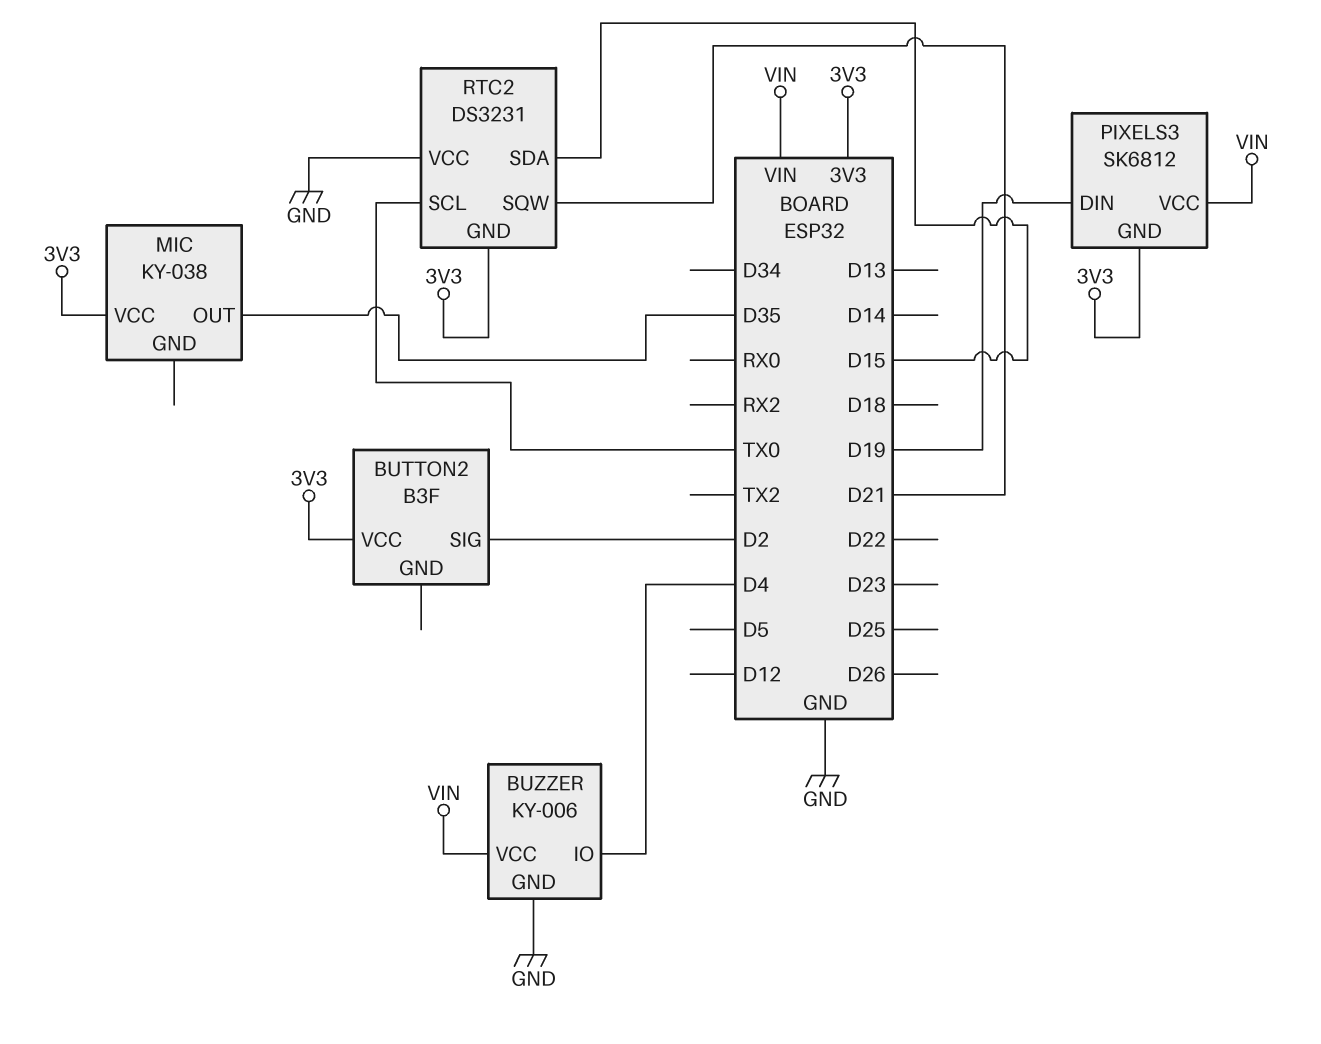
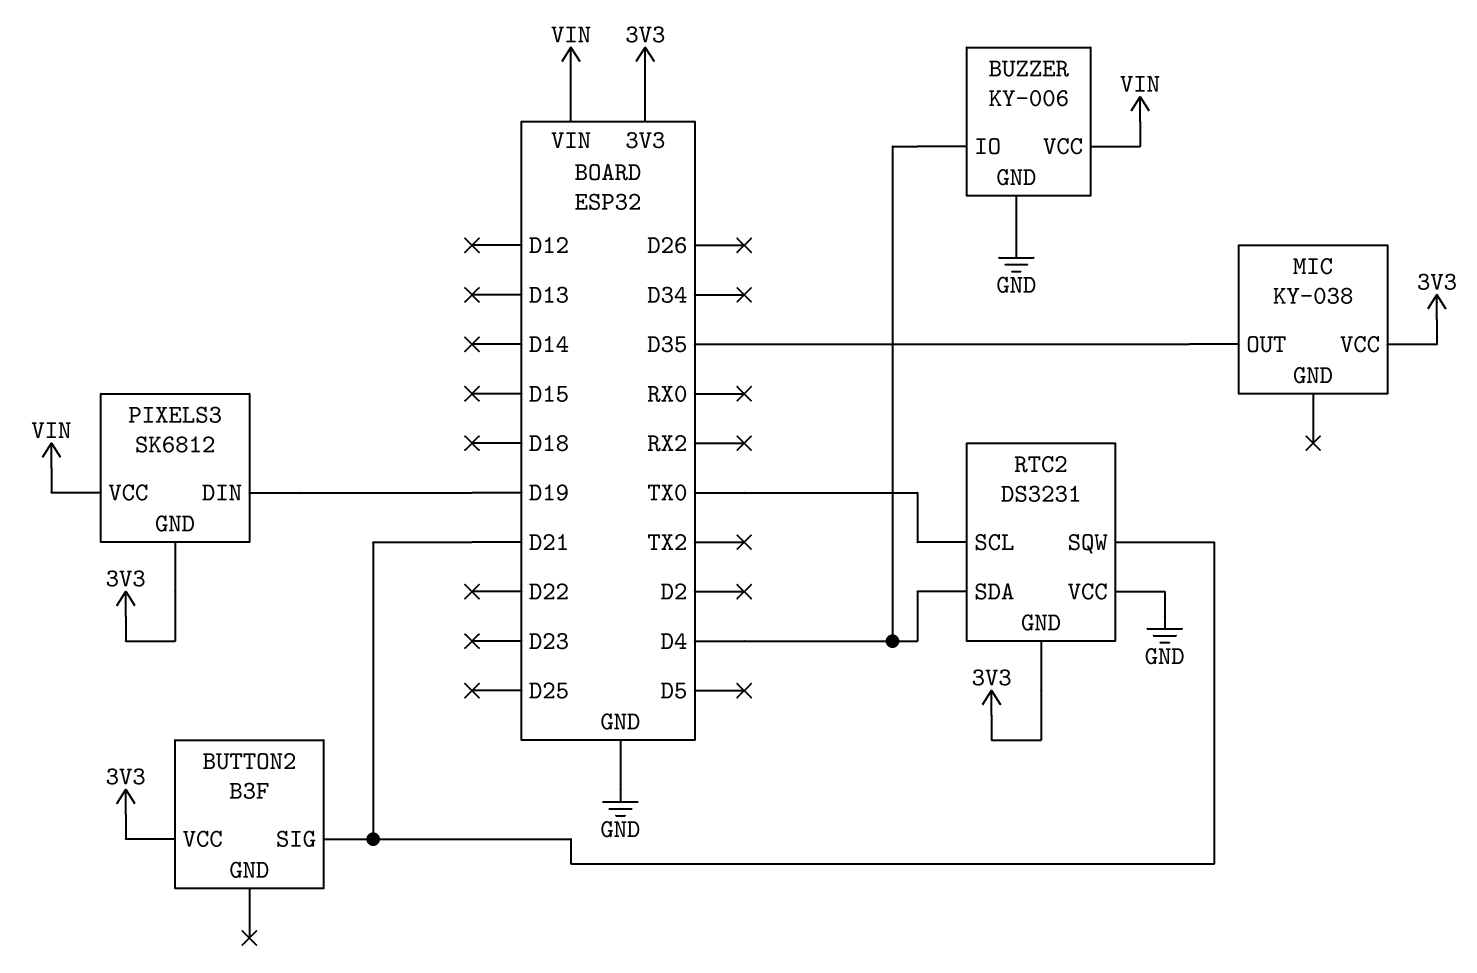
BUTTON2 pin SIG: D2 -> D21
RTC2 pin SDA: D15 -> D4

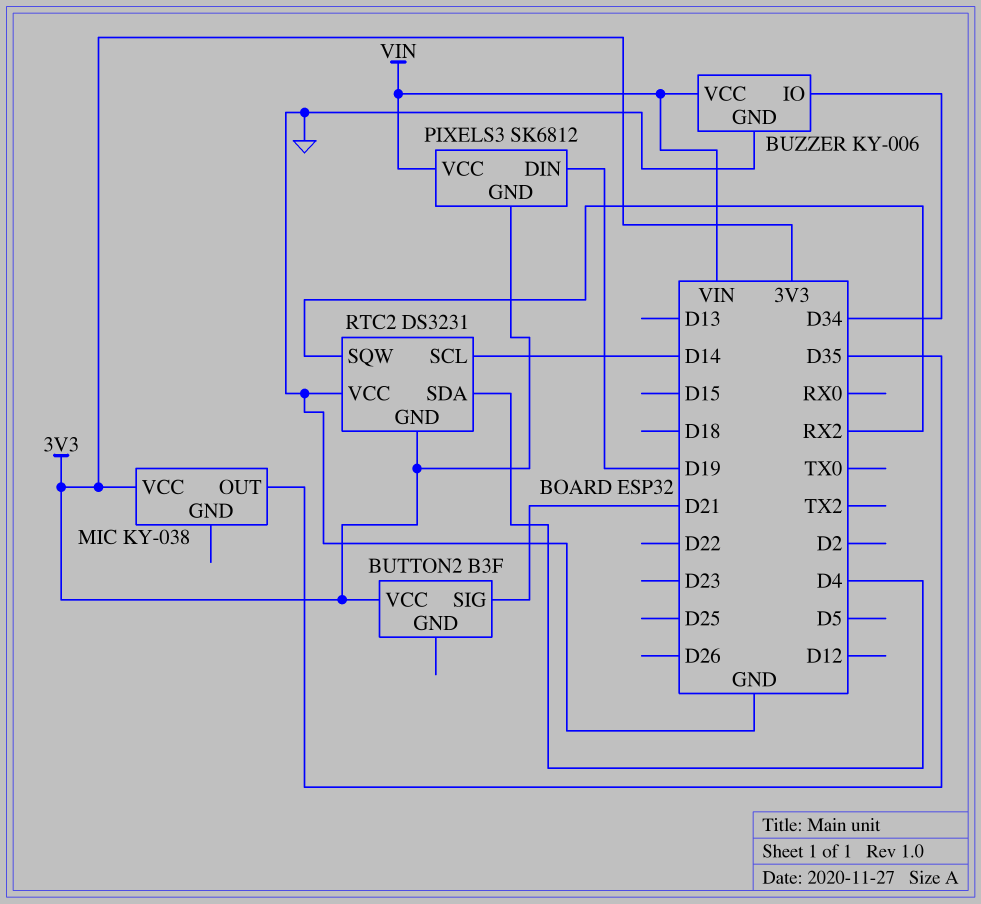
BUZZER pin IO: D4 -> D34
RTC2 pin SCL: TX0 -> D14
RTC2 pin SQW: D21 -> RX2

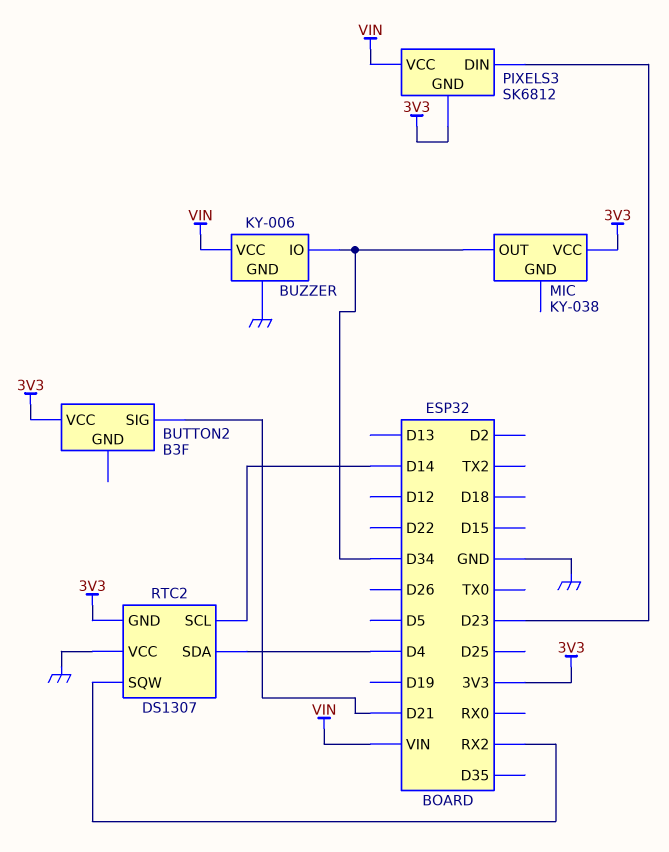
MIC pin OUT: D35 -> D34
PIXELS3 pin DIN: D19 -> D23
RTC2: DS3231 -> DS1307

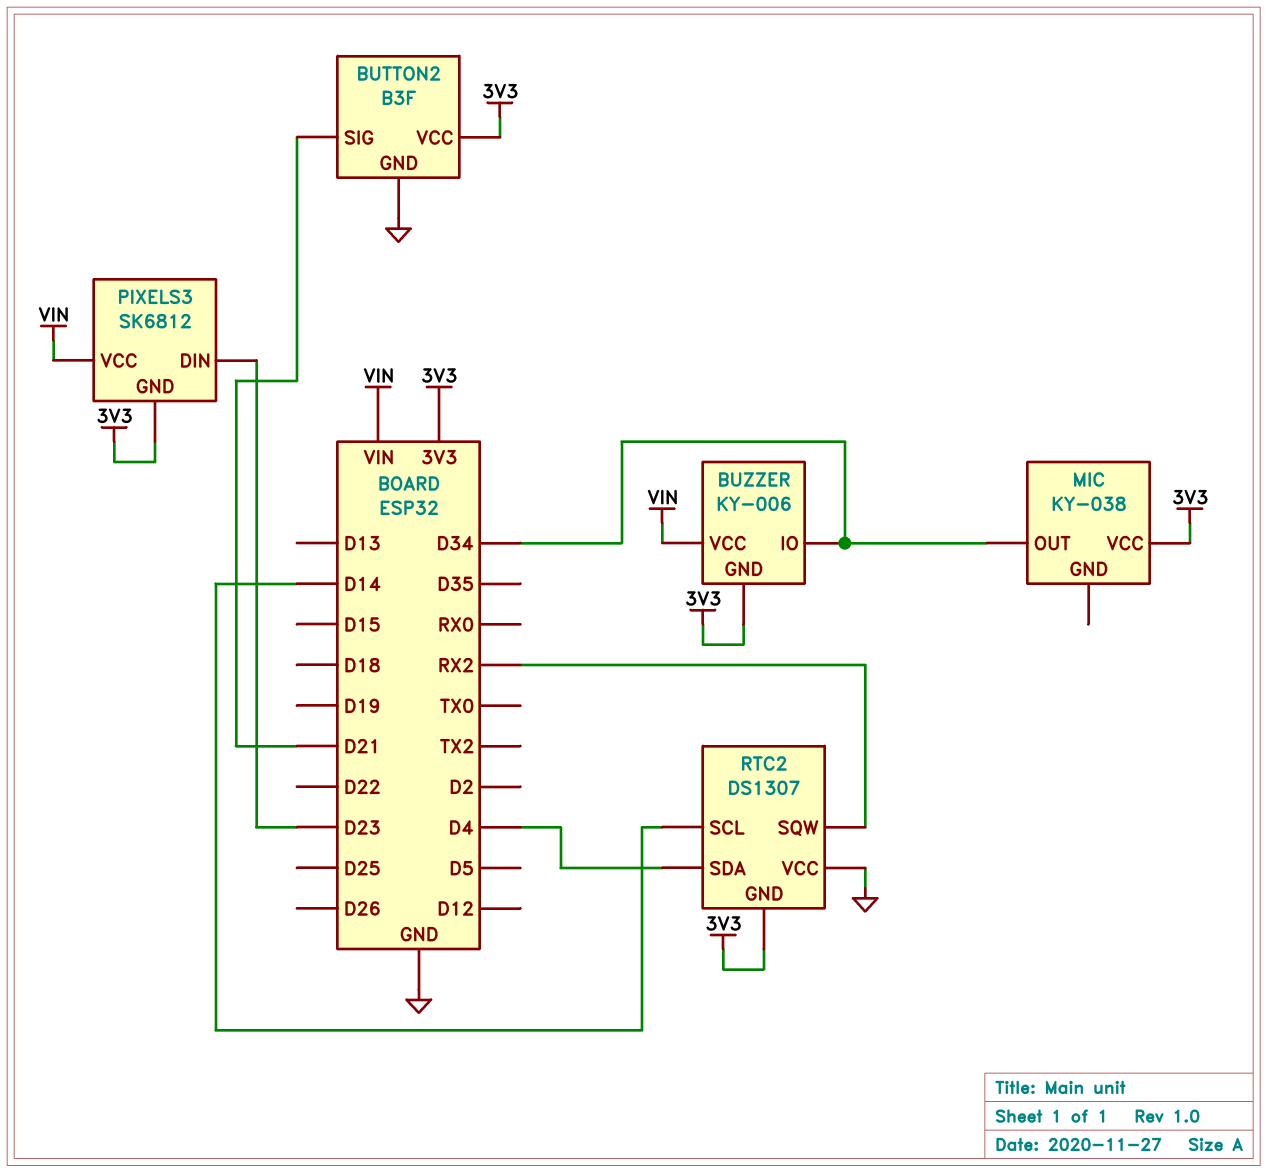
BUTTON2 pin GND: none -> GND
BUZZER pin GND: GND -> 3V3

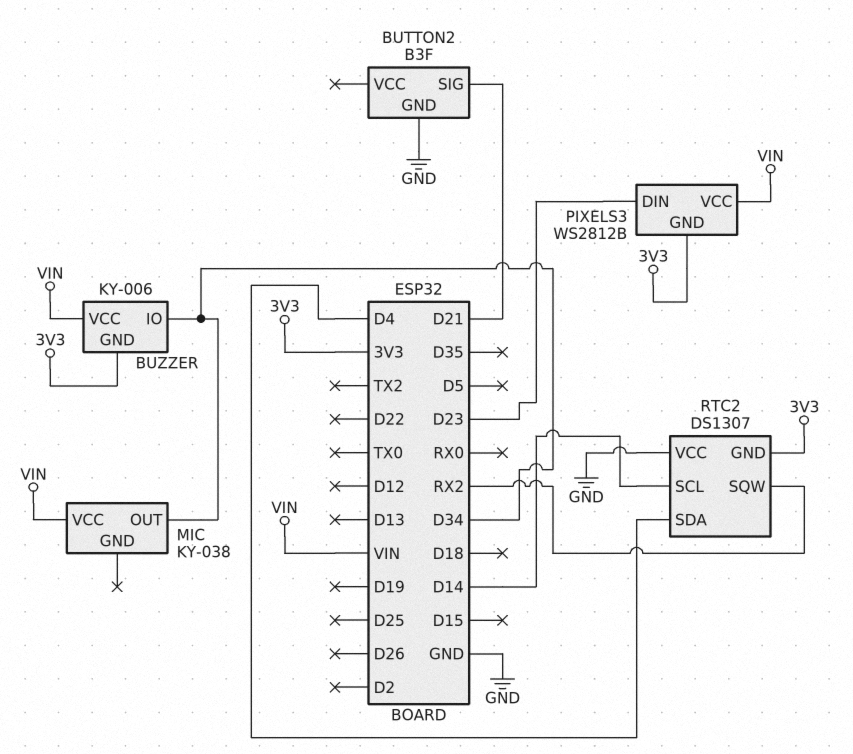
BUTTON2 pin VCC: 3V3 -> none
MIC pin VCC: 3V3 -> VIN
PIXELS3: SK6812 -> WS2812B

